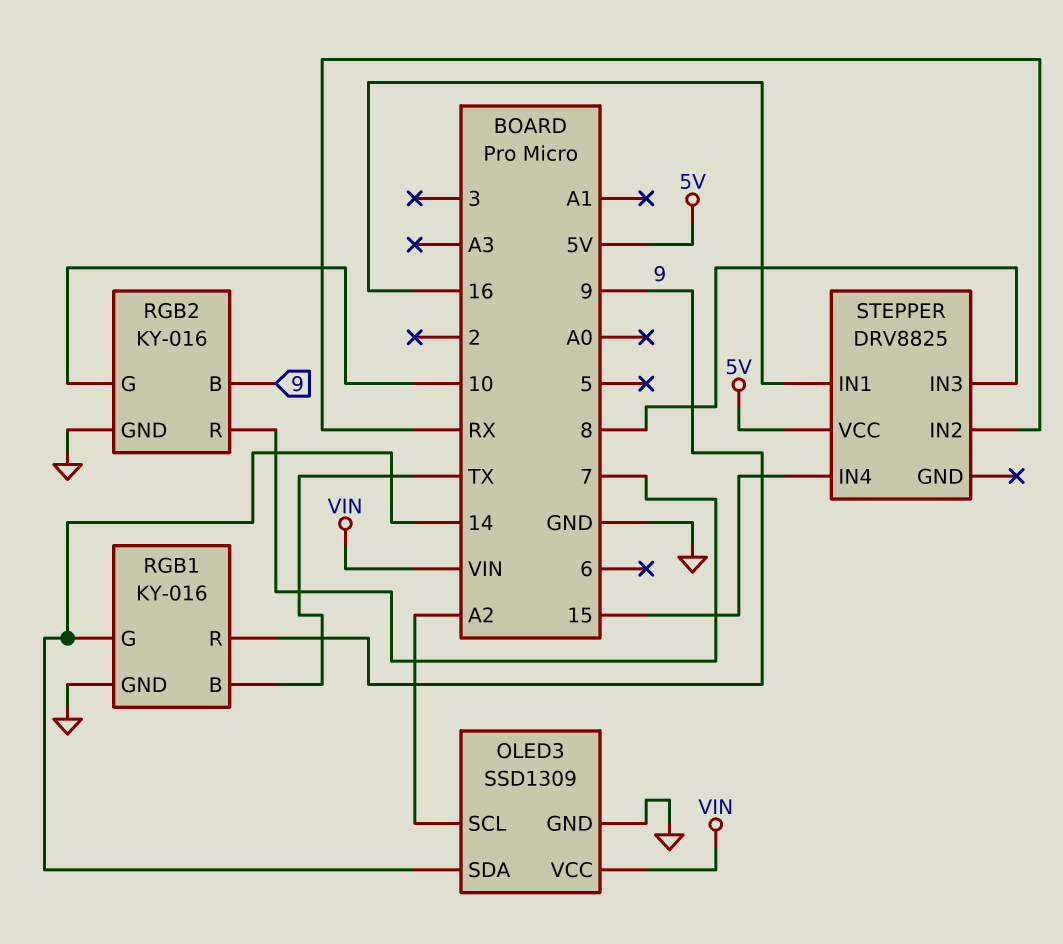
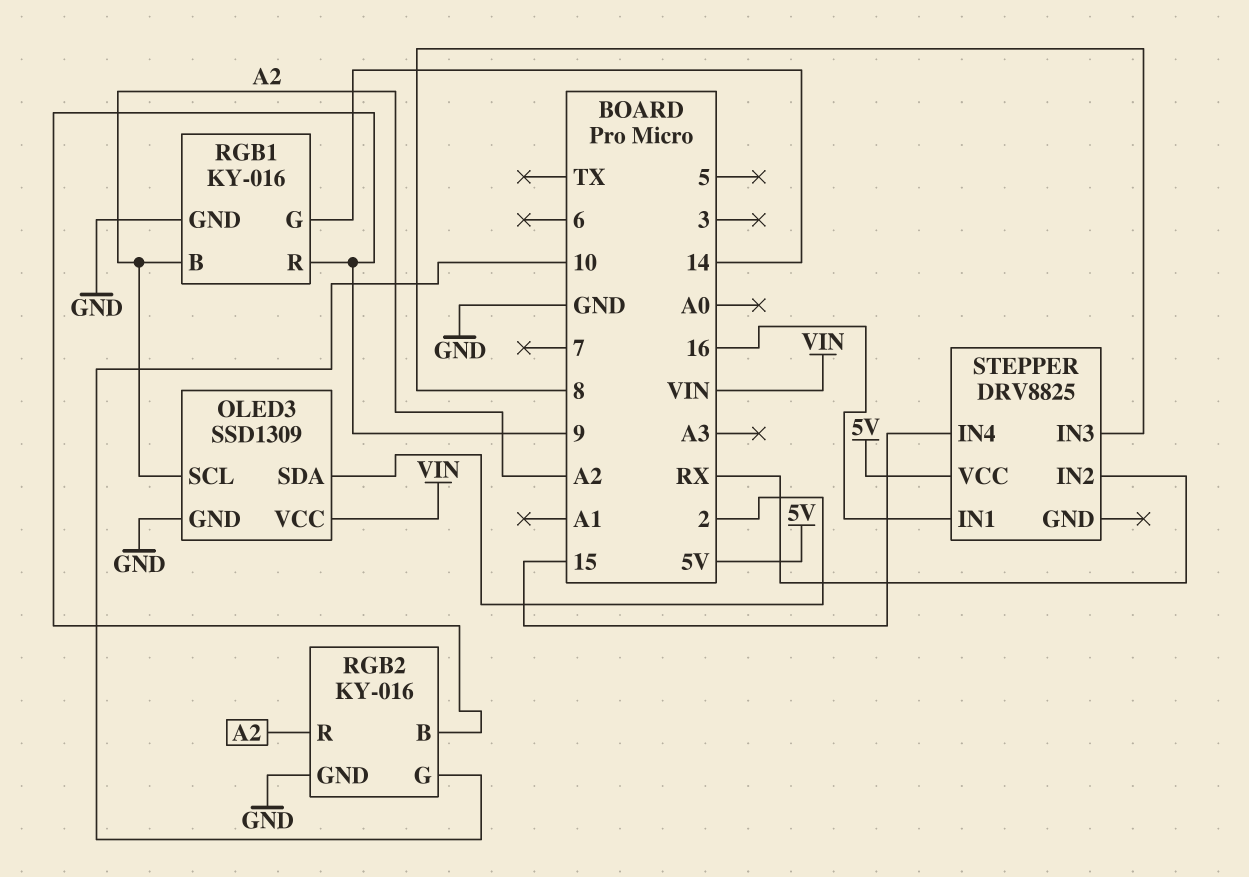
OLED3 pin SDA: 14 -> 2
RGB1 pin B: TX -> A2
RGB2 pin R: 7 -> A2

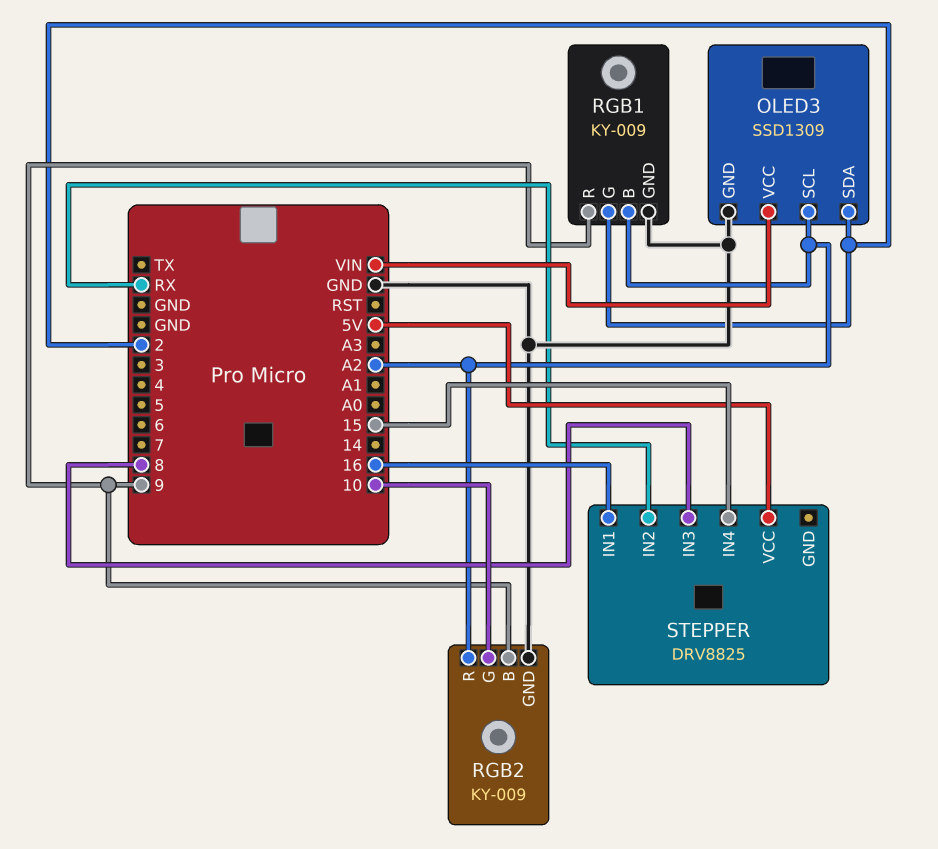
RGB1: KY-016 -> KY-009
RGB1 pin G: 14 -> 2
RGB2: KY-016 -> KY-009

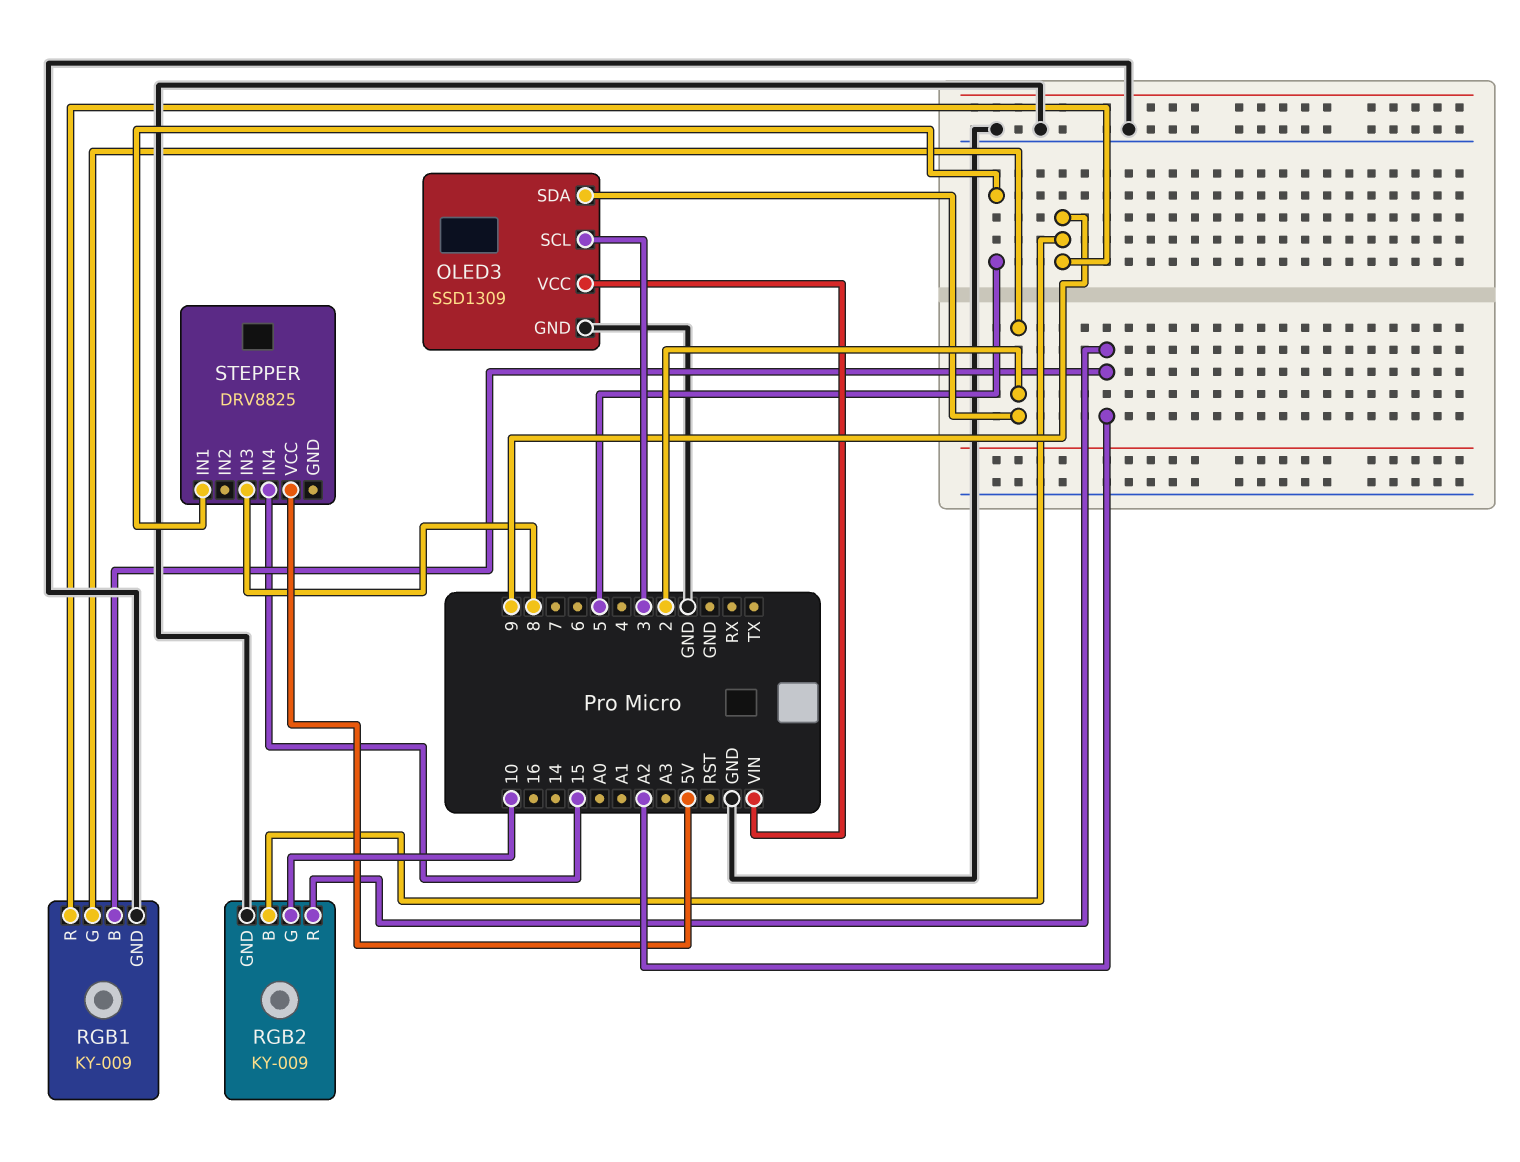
OLED3 pin SCL: A2 -> 3
STEPPER pin IN1: 16 -> 5
STEPPER pin IN2: RX -> none

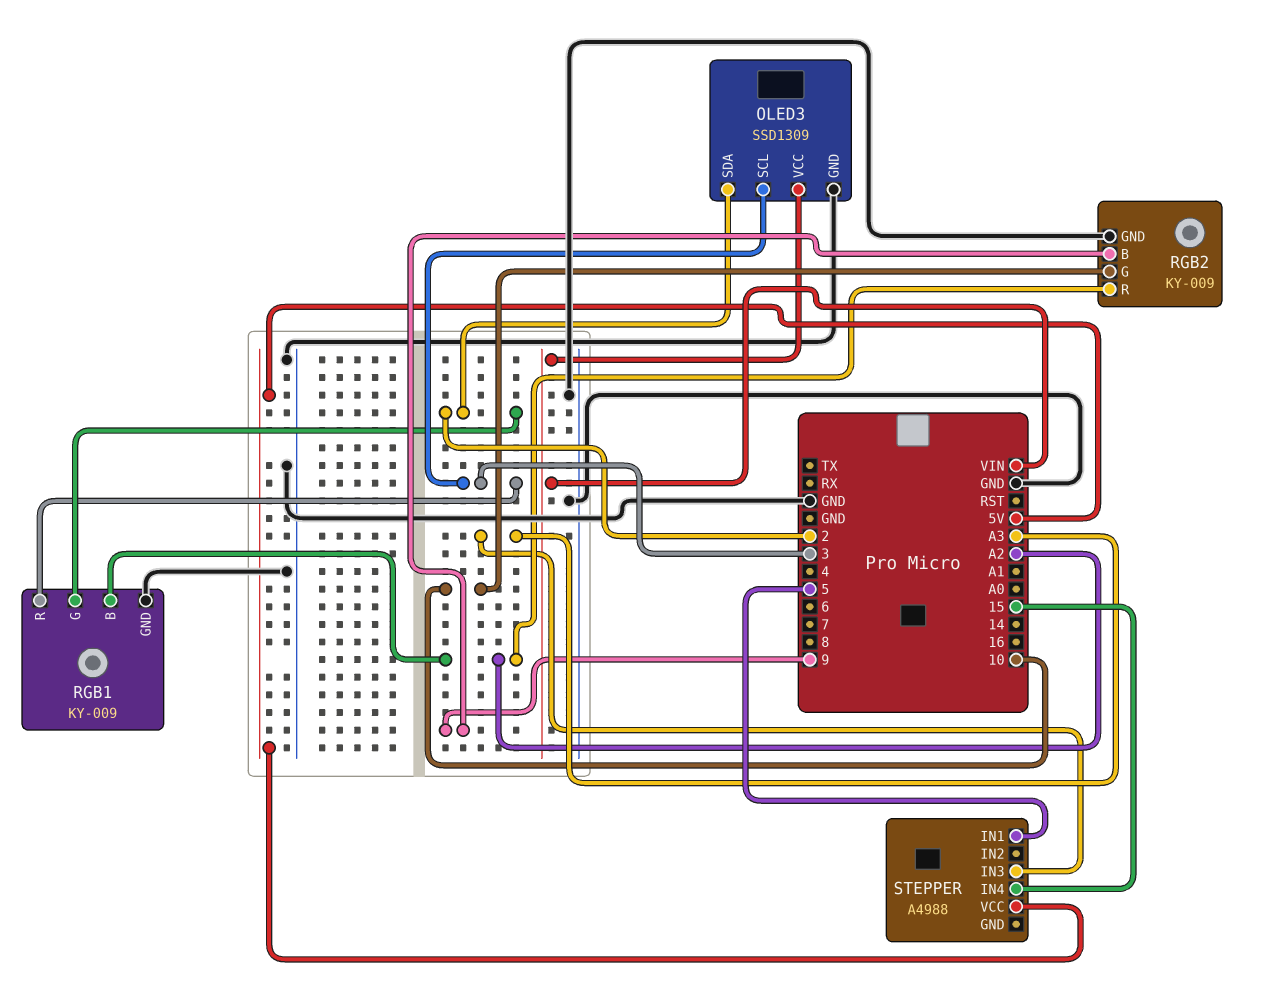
RGB1 pin R: 9 -> 3
STEPPER: DRV8825 -> A4988
STEPPER pin IN3: 8 -> A3

